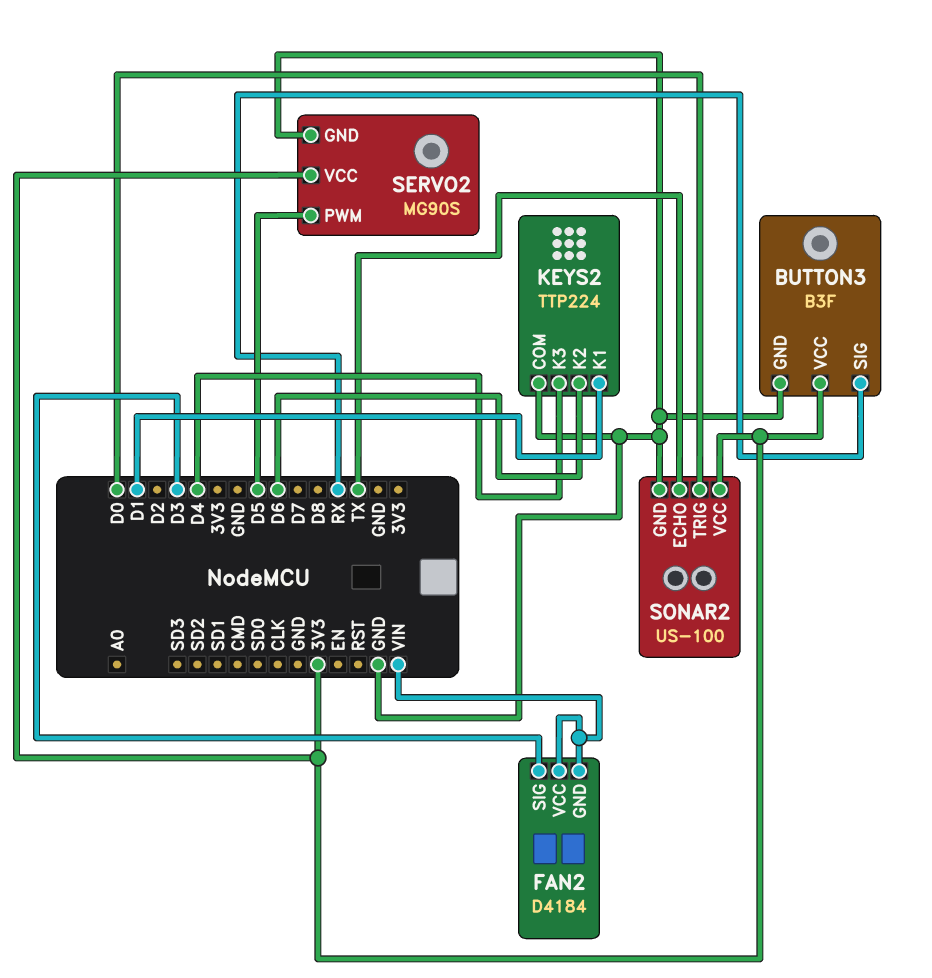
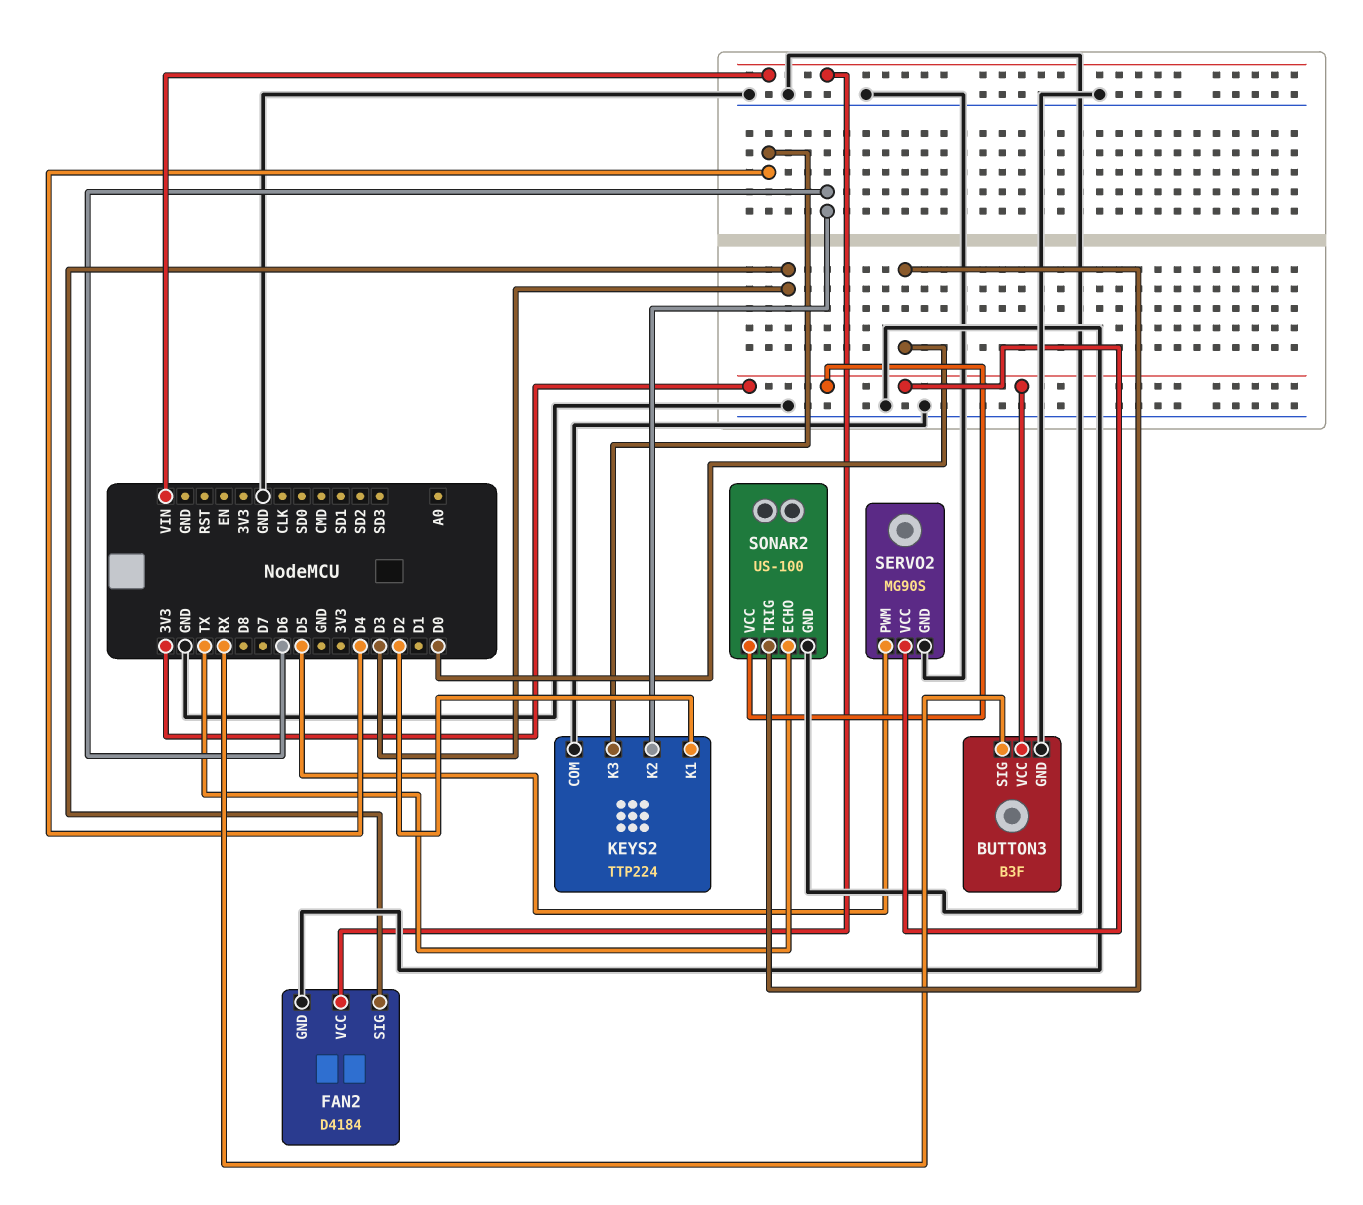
FAN2 pin GND: VIN -> GND
KEYS2 pin K1: D1 -> D2

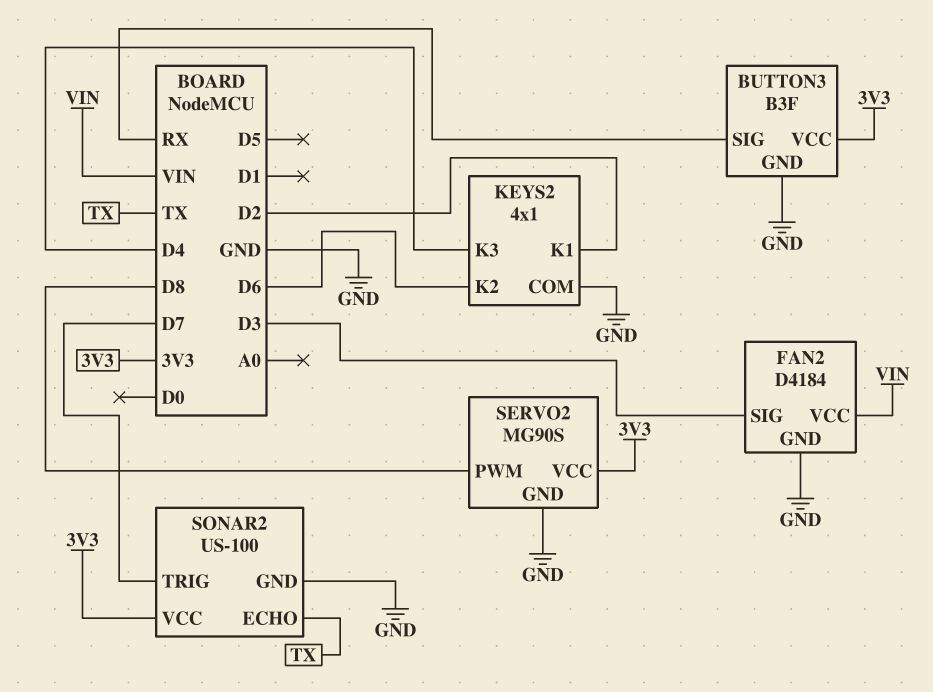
KEYS2: TTP224 -> 4x1
SERVO2 pin PWM: D5 -> D8
SONAR2 pin TRIG: D0 -> D7

